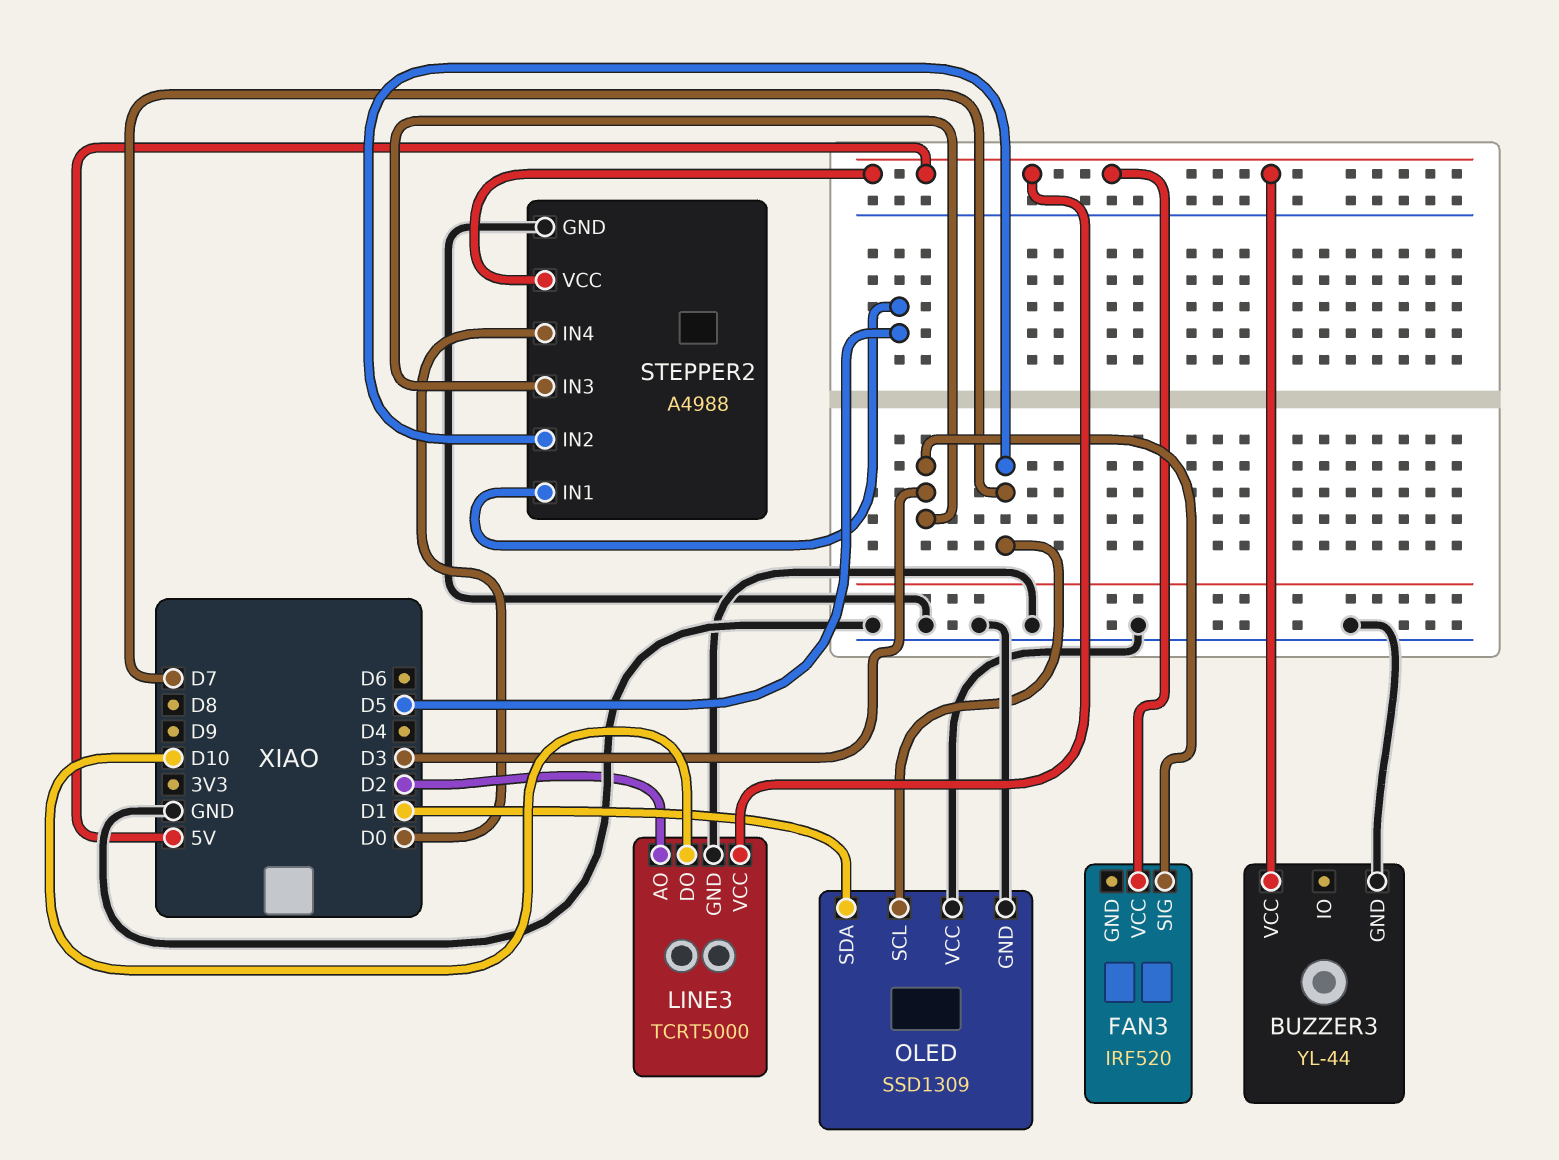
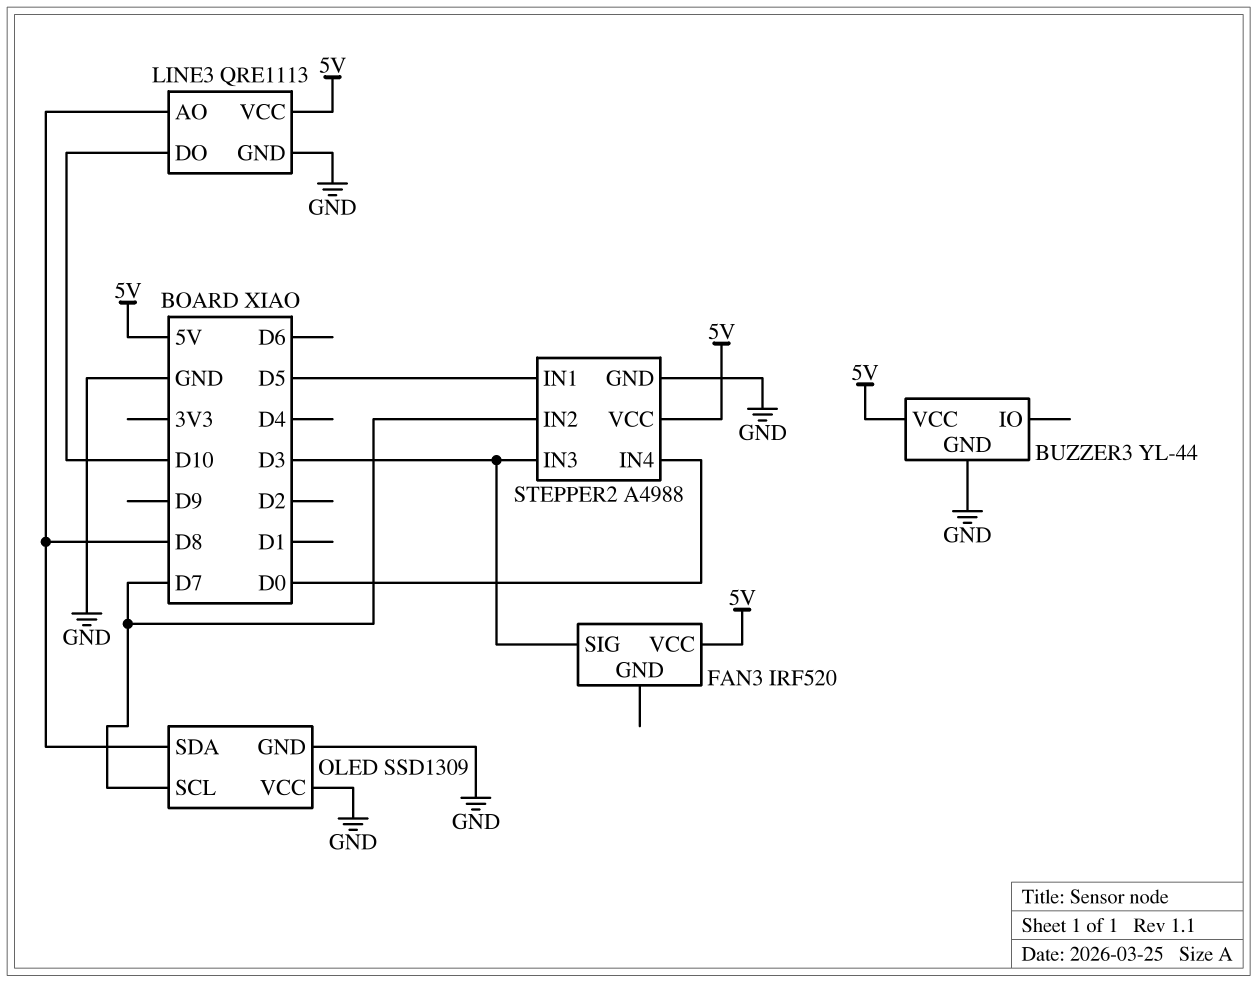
LINE3: TCRT5000 -> QRE1113
LINE3 pin AO: D2 -> D8
OLED pin SDA: D1 -> D8

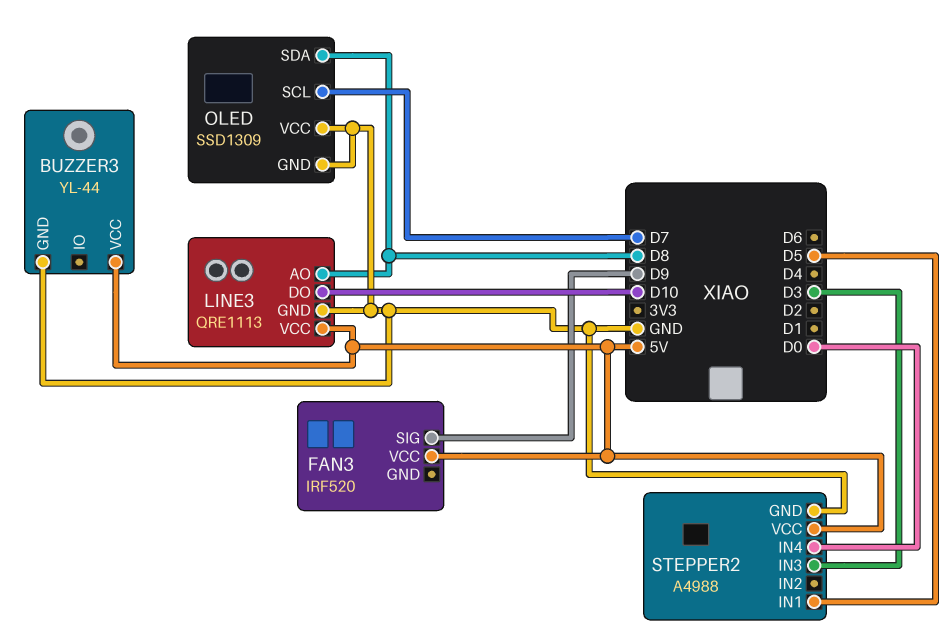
FAN3 pin SIG: D3 -> D9
STEPPER2 pin IN2: D7 -> none

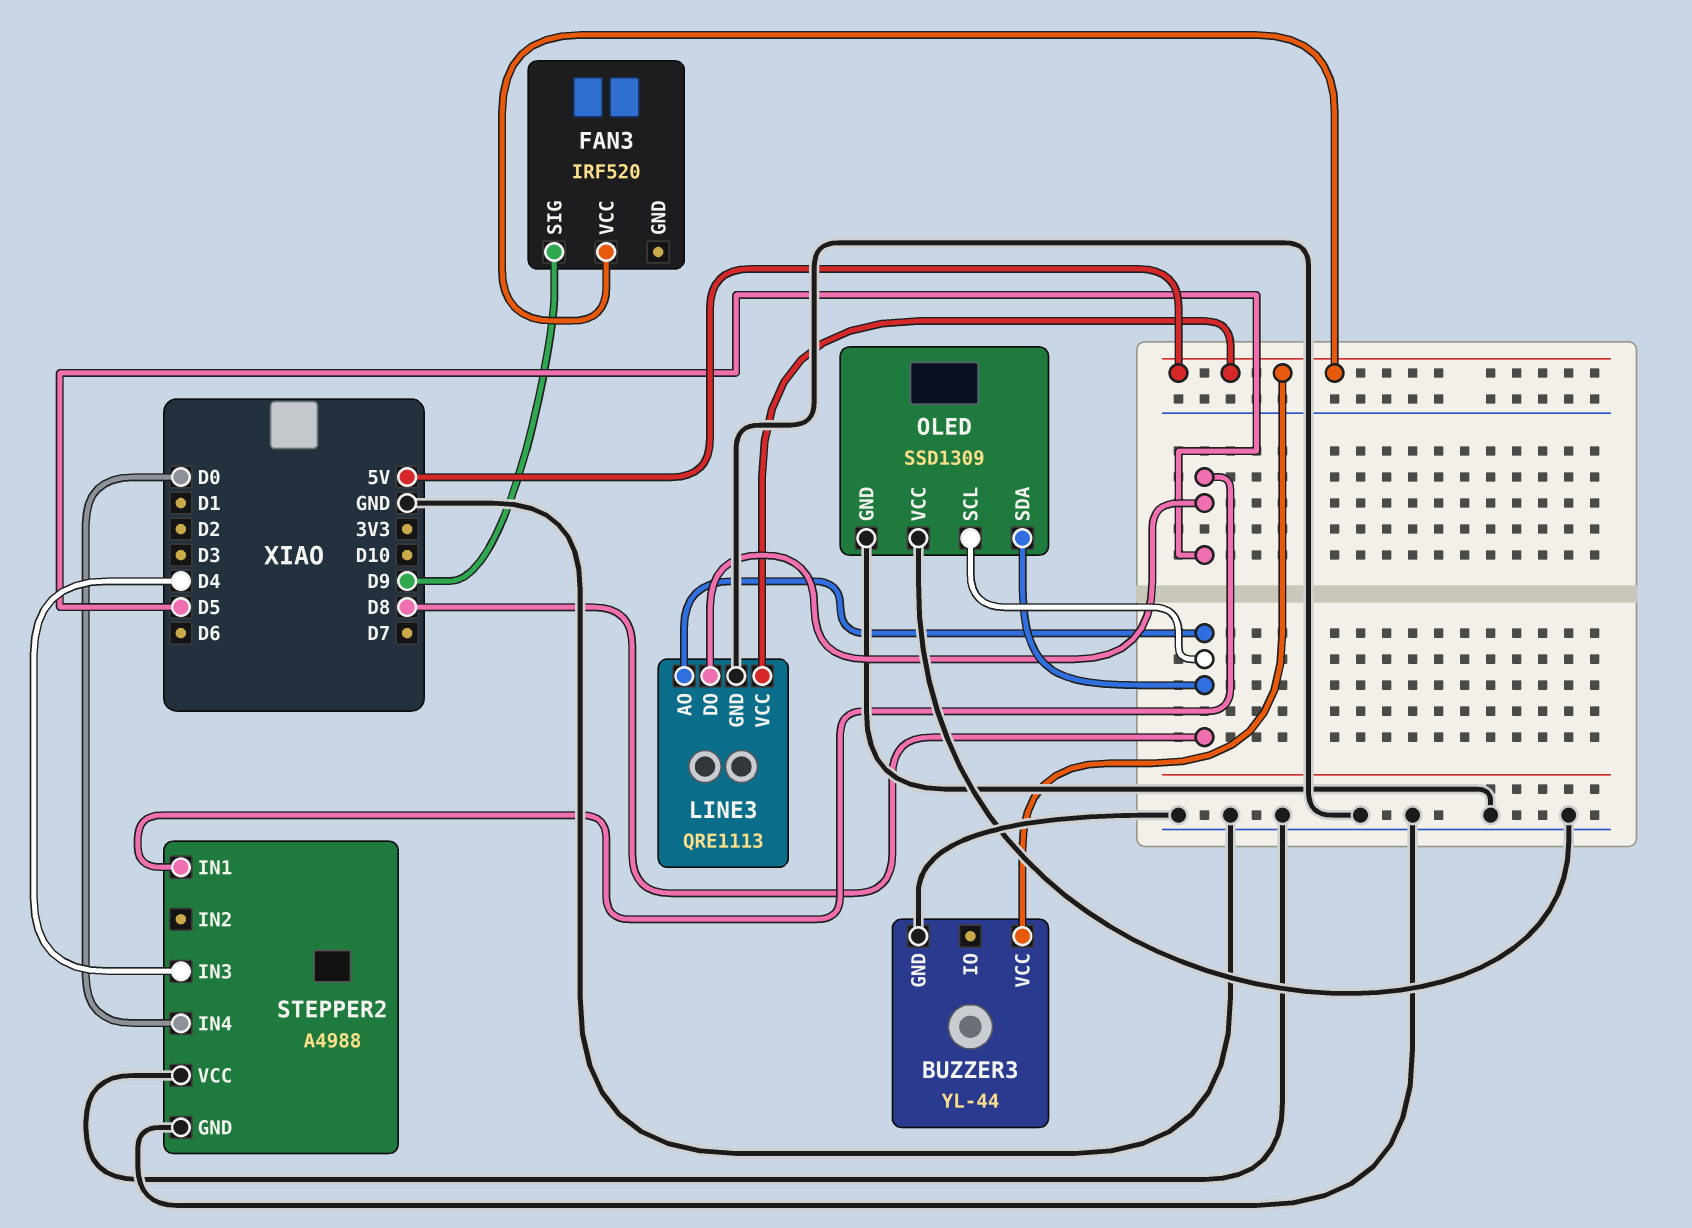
LINE3 pin DO: D10 -> D5
OLED pin SCL: D7 -> D8
STEPPER2 pin IN3: D3 -> D4
STEPPER2 pin VCC: 5V -> GND

